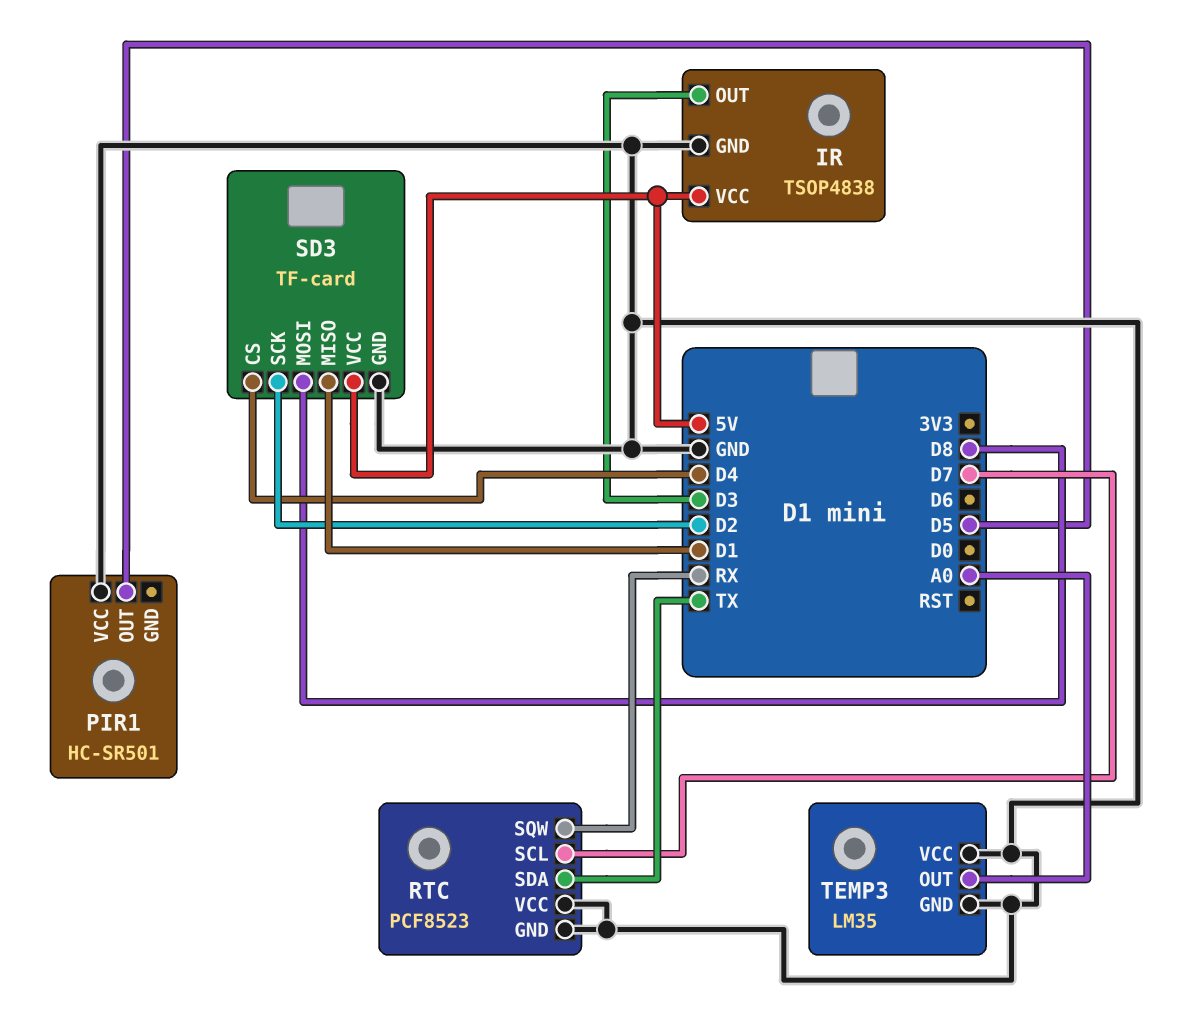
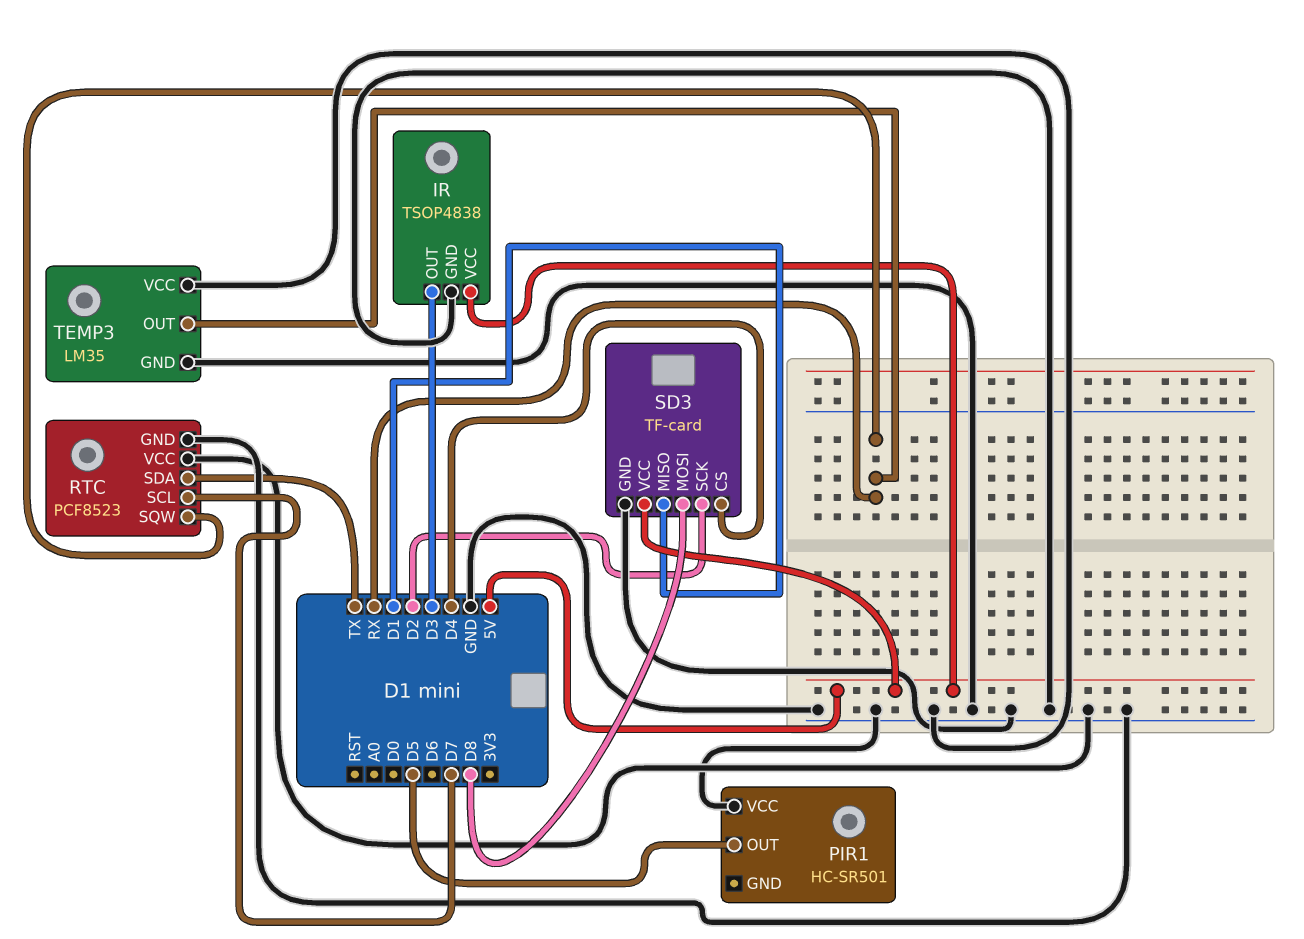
TEMP3 pin OUT: A0 -> RX

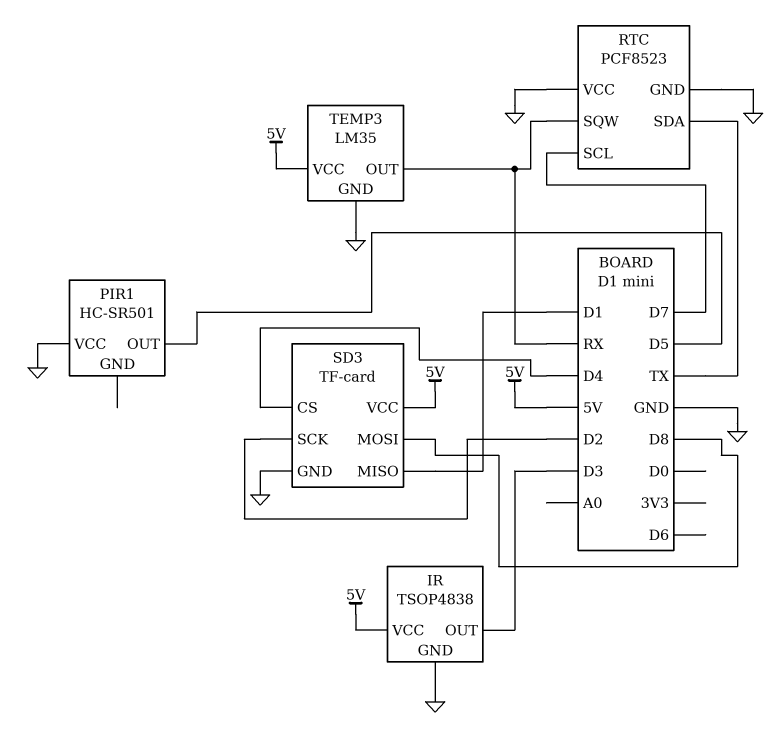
TEMP3 pin VCC: GND -> 5V

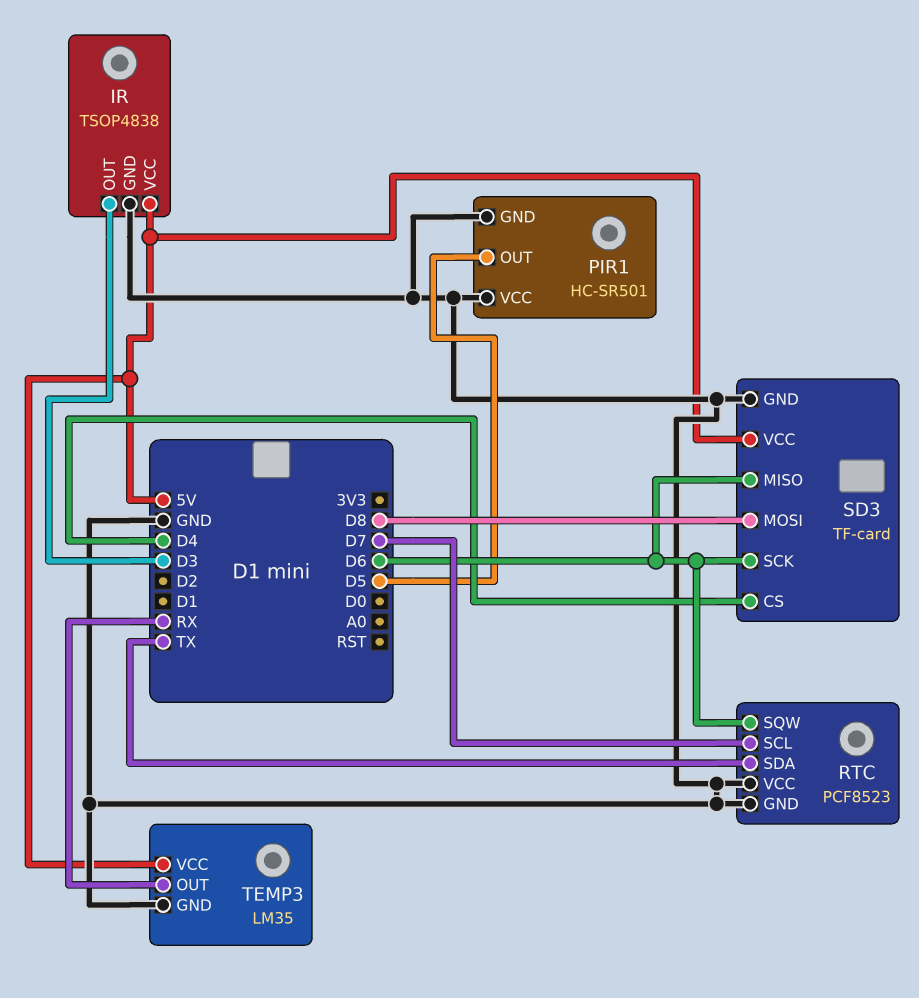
PIR1 pin GND: none -> GND
RTC pin SQW: RX -> D6
SD3 pin MISO: D1 -> D6
SD3 pin SCK: D2 -> D6

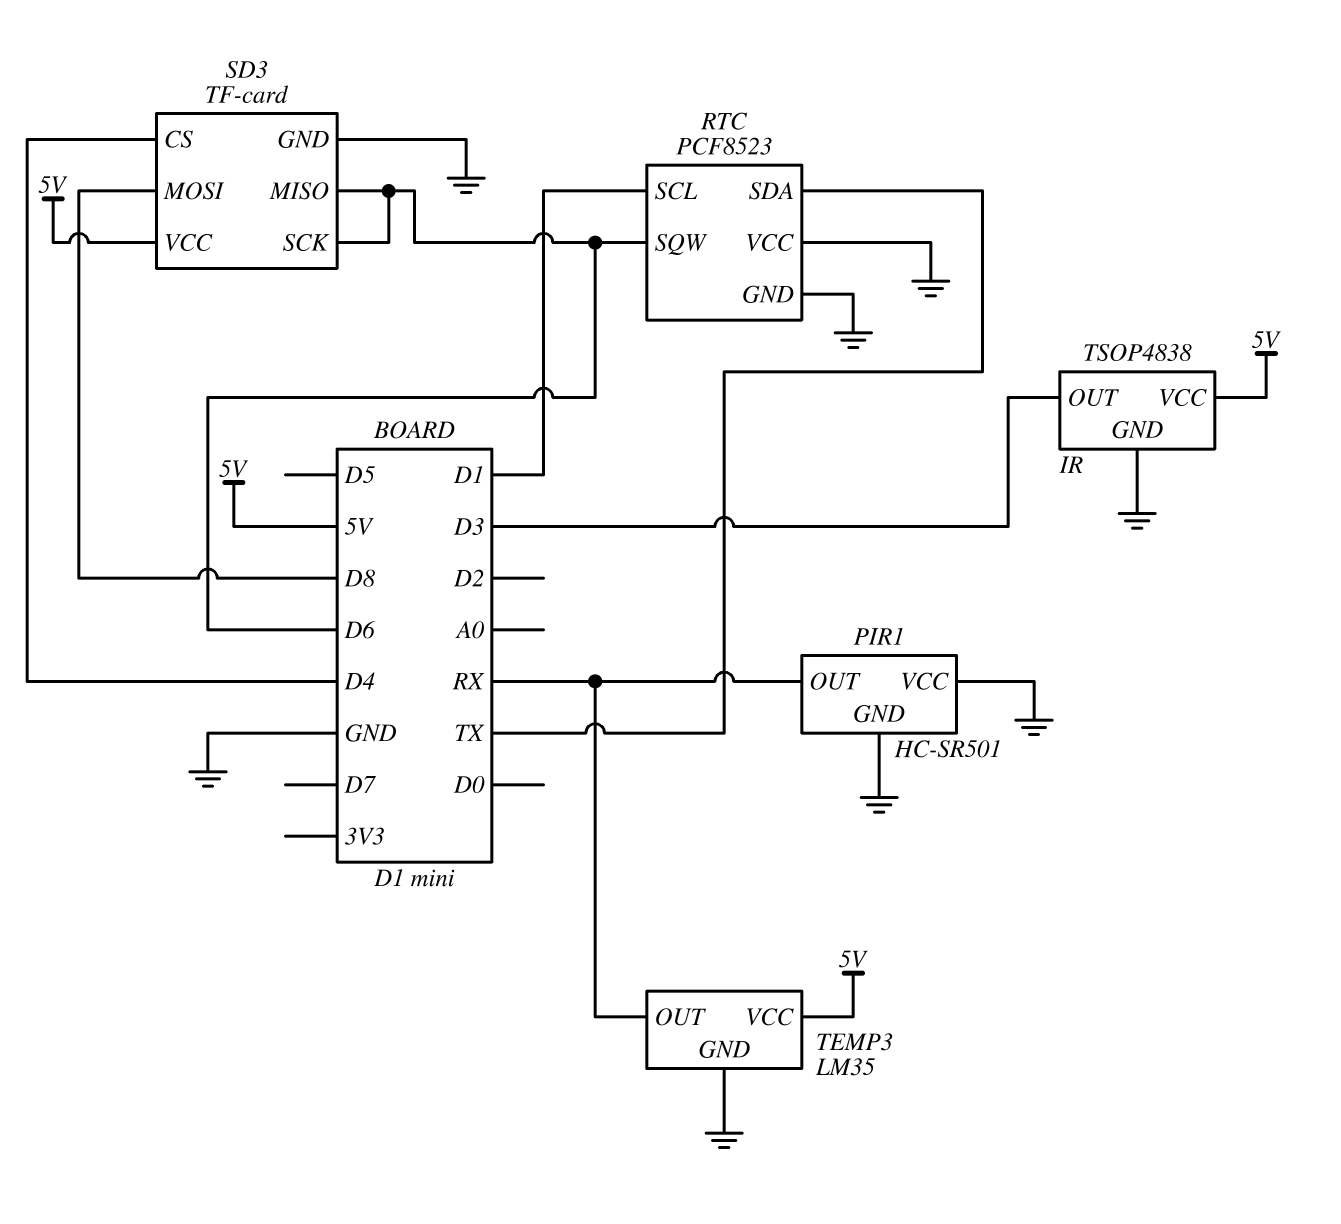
PIR1 pin OUT: D5 -> RX
RTC pin SCL: D7 -> D1

